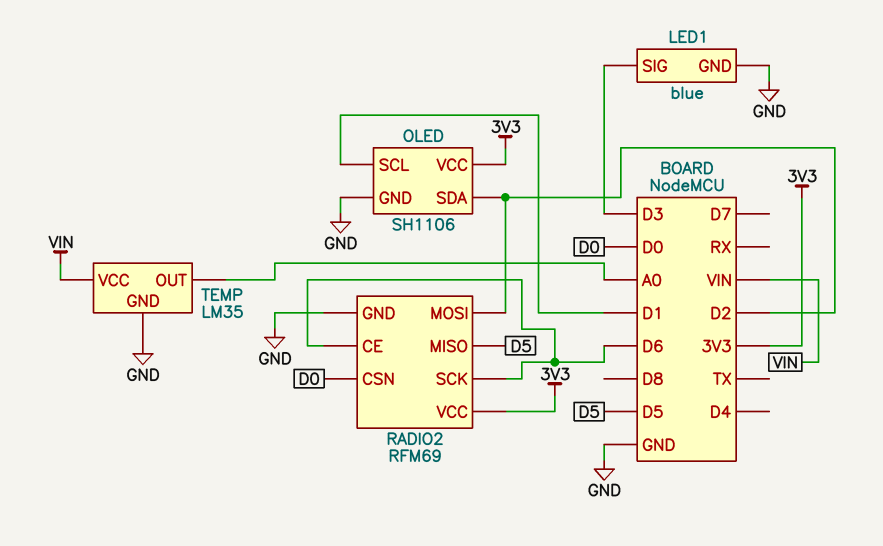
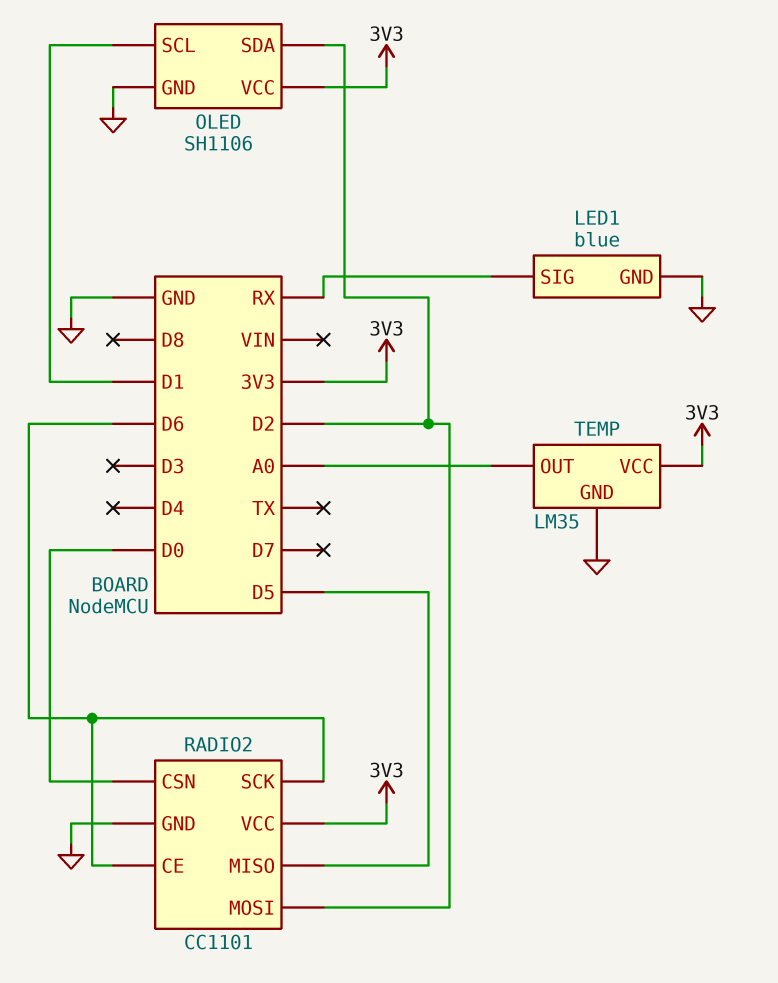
LED1 pin SIG: D3 -> RX
RADIO2: RFM69 -> CC1101
TEMP pin VCC: VIN -> 3V3

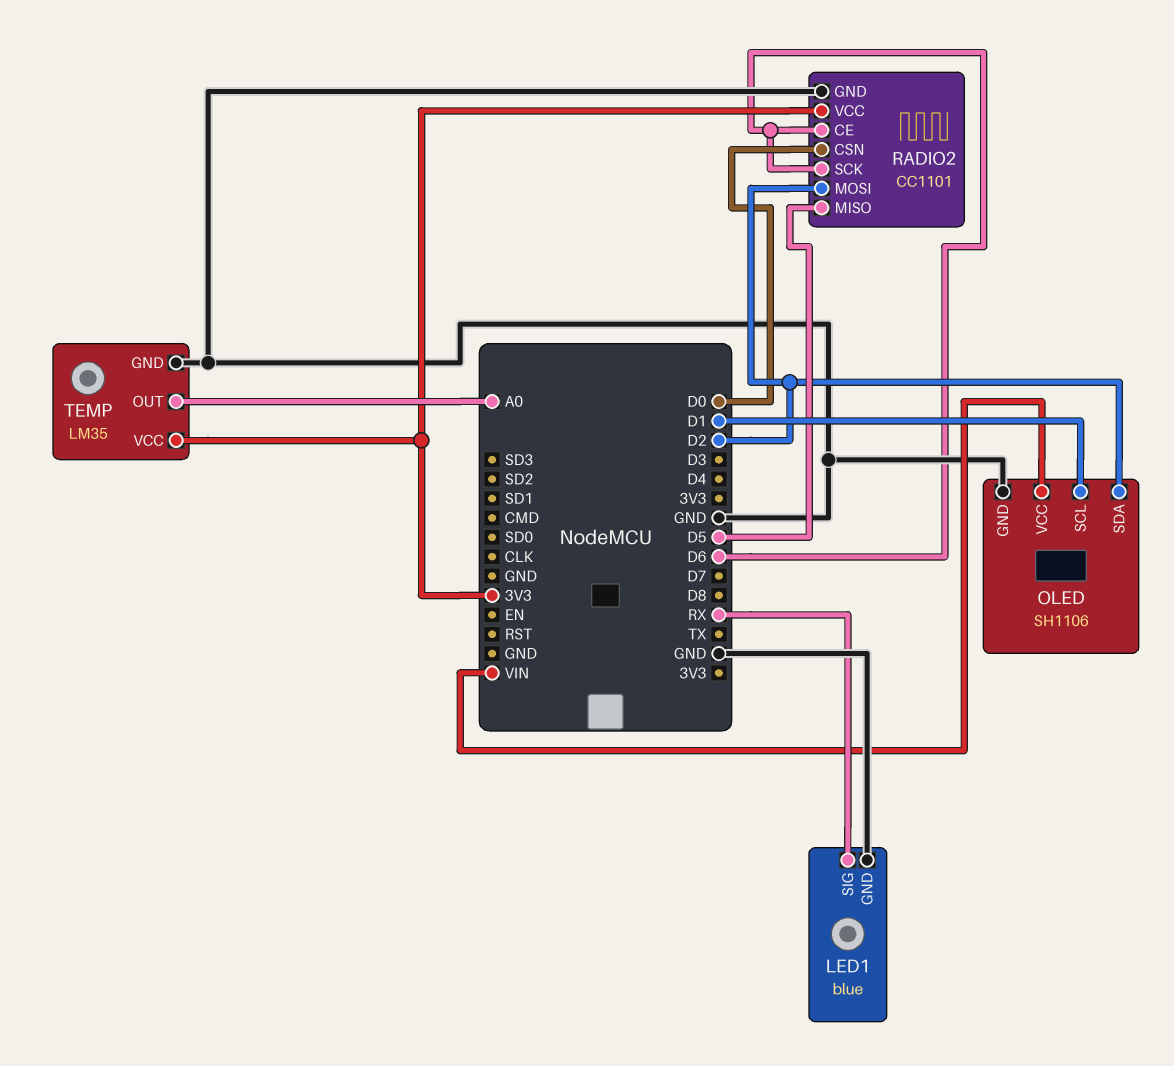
OLED pin VCC: 3V3 -> VIN

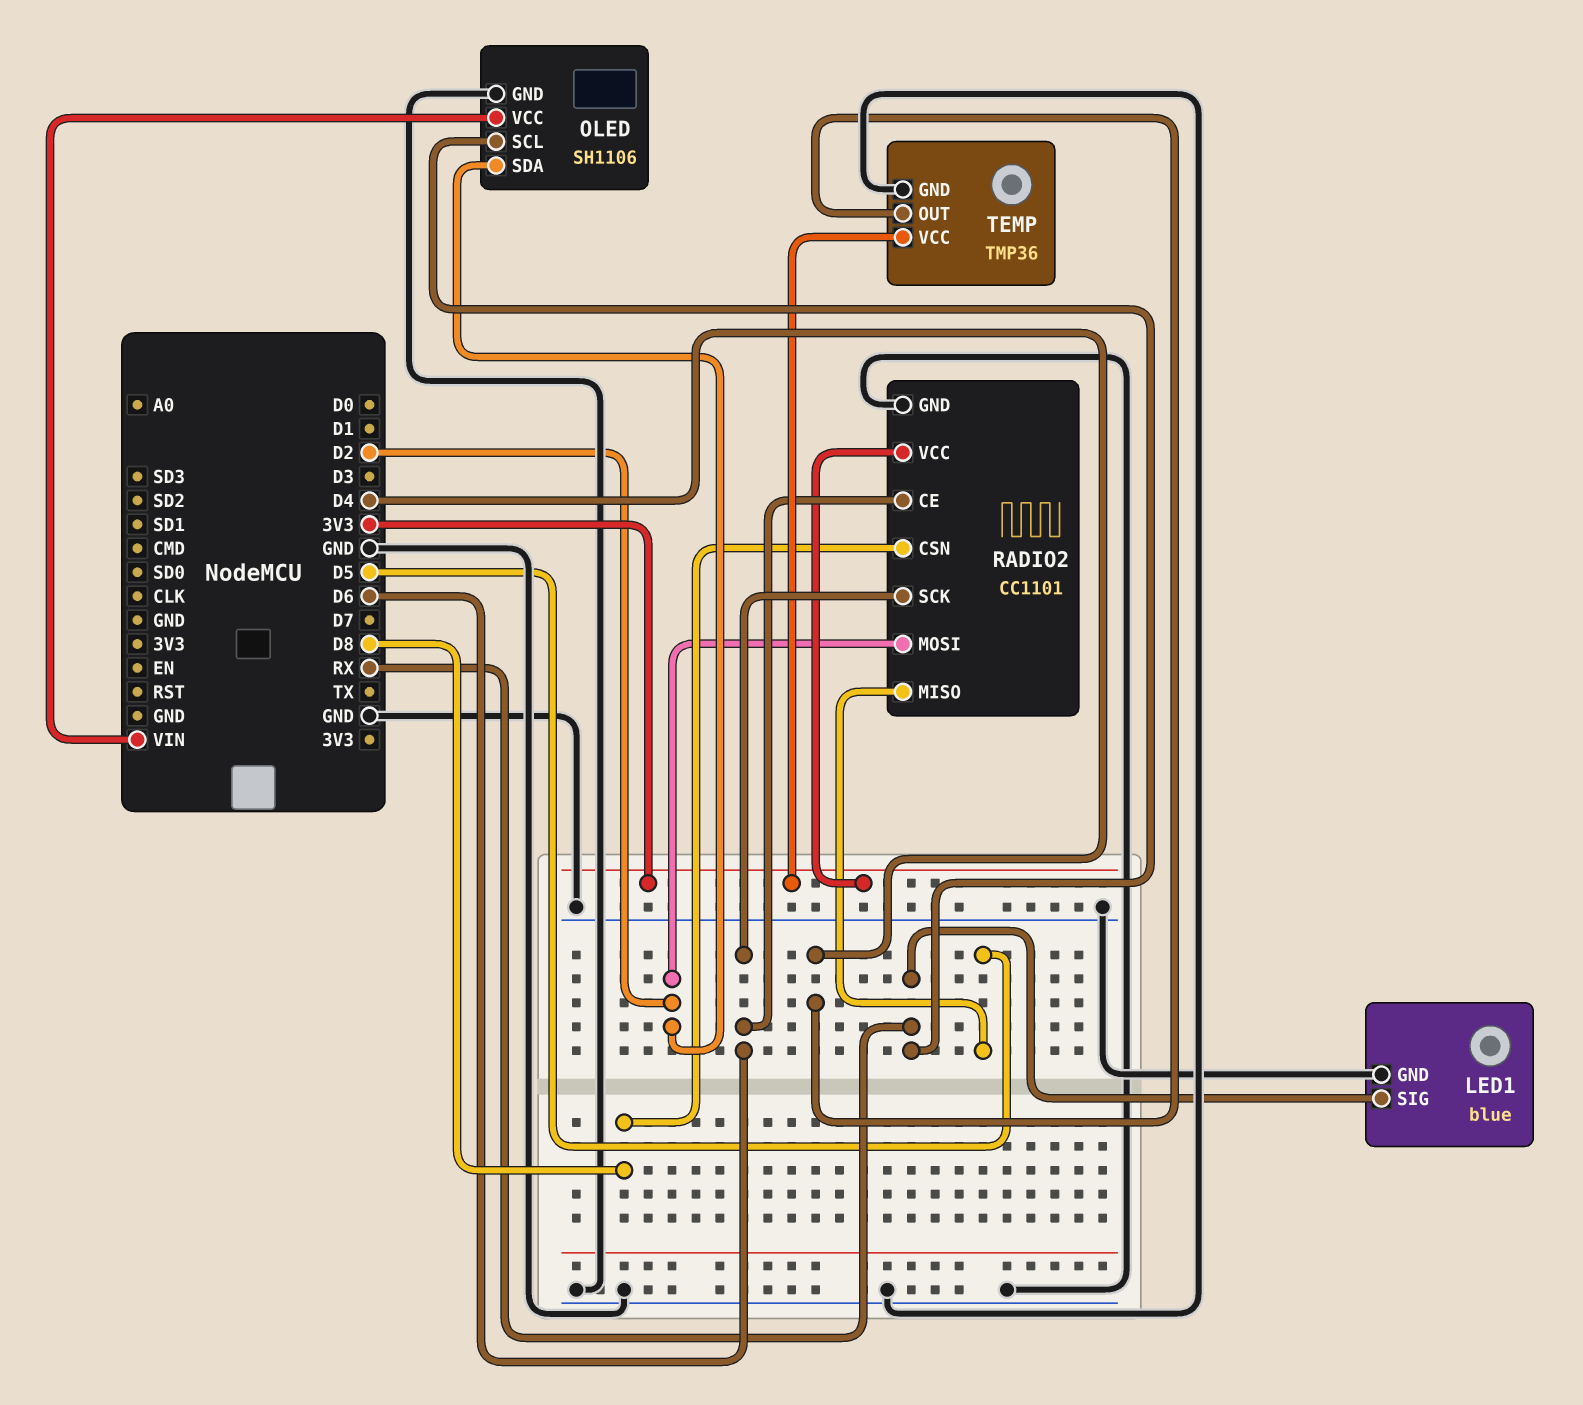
OLED pin SCL: D1 -> RX
RADIO2 pin CSN: D0 -> D8
TEMP: LM35 -> TMP36
TEMP pin OUT: A0 -> D4

